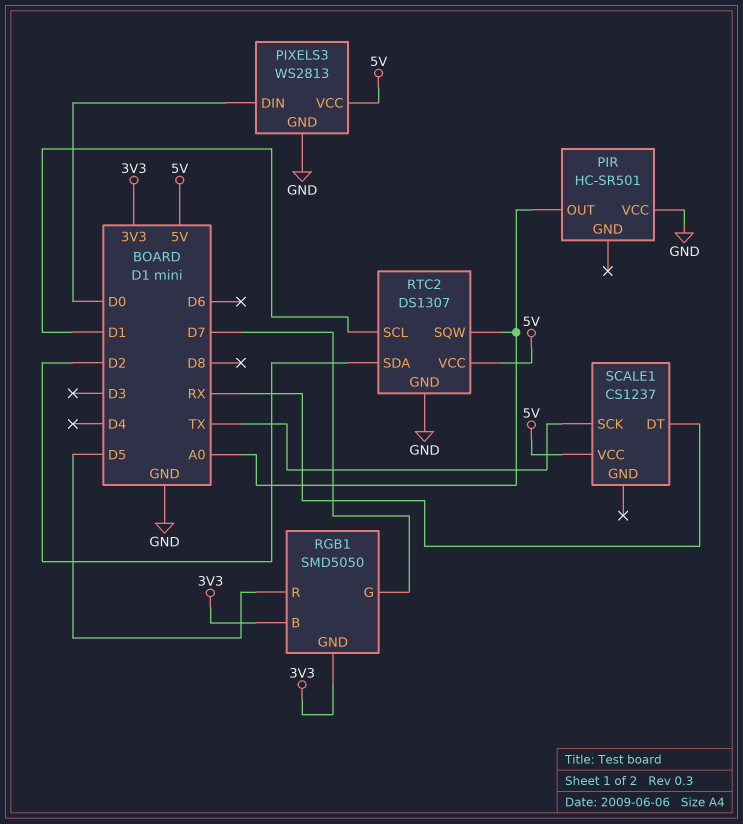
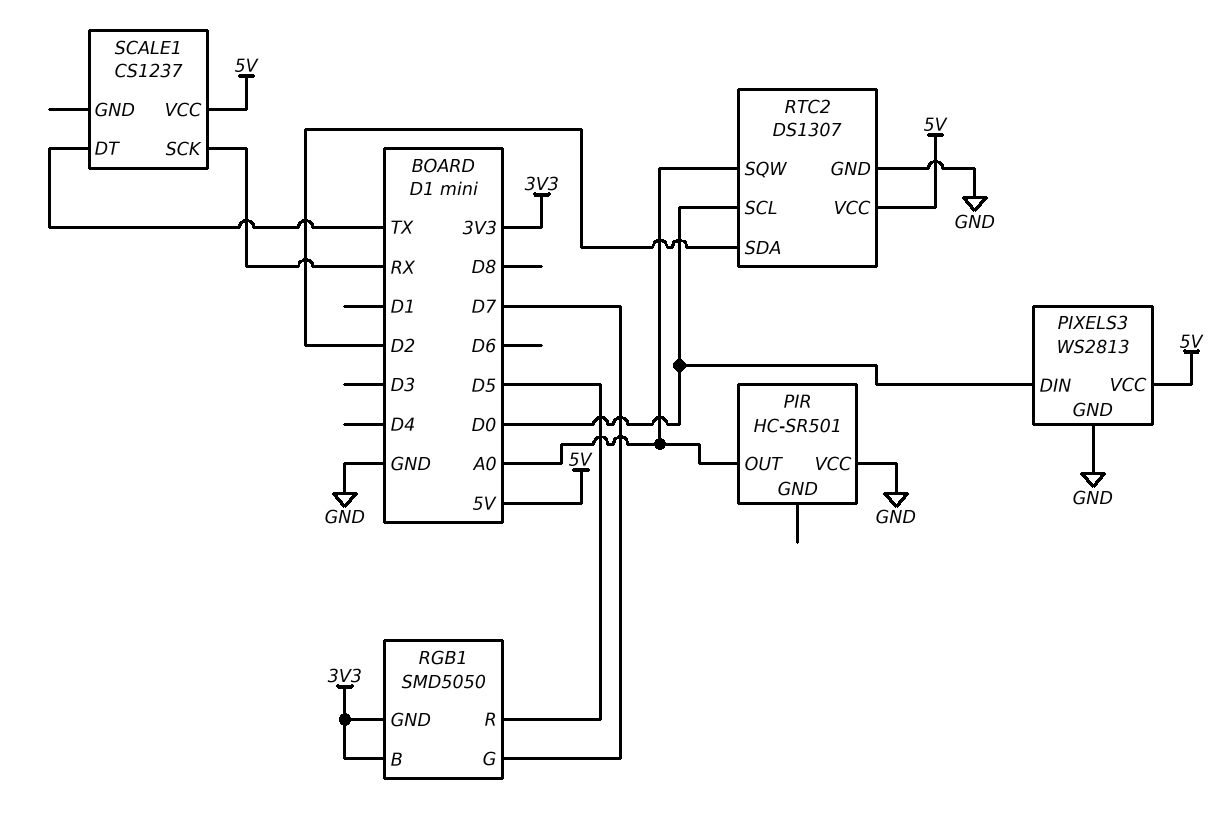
RTC2 pin SCL: D1 -> D0
SCALE1 pin DT: RX -> TX
SCALE1 pin SCK: TX -> RX

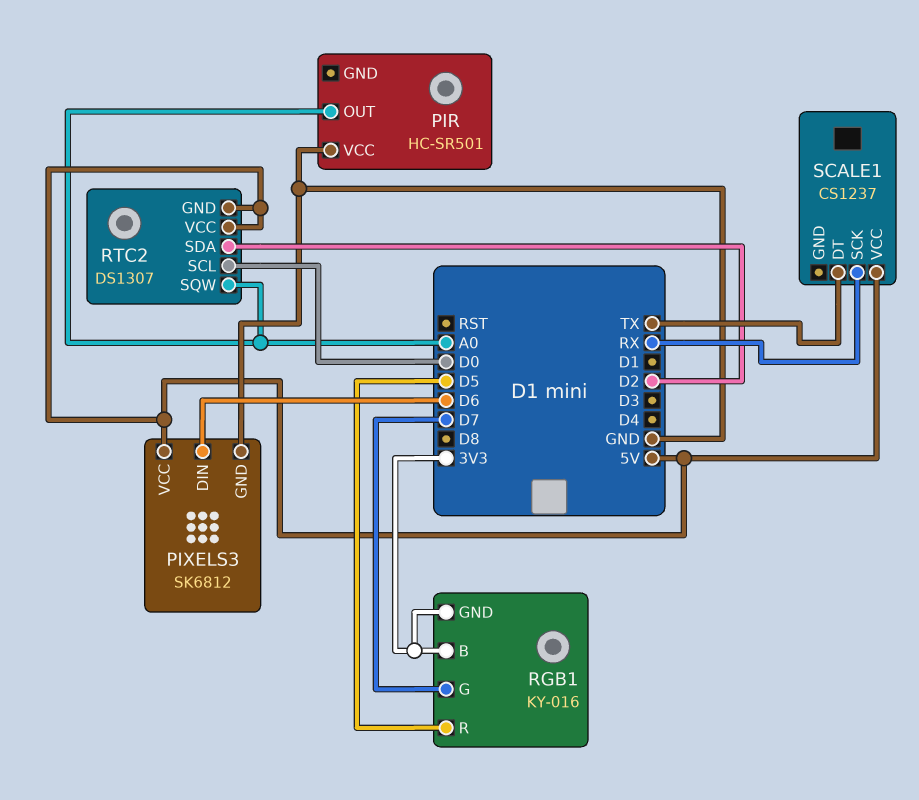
PIXELS3: WS2813 -> SK6812
PIXELS3 pin DIN: D0 -> D6
RGB1: SMD5050 -> KY-016
RTC2 pin GND: GND -> 5V

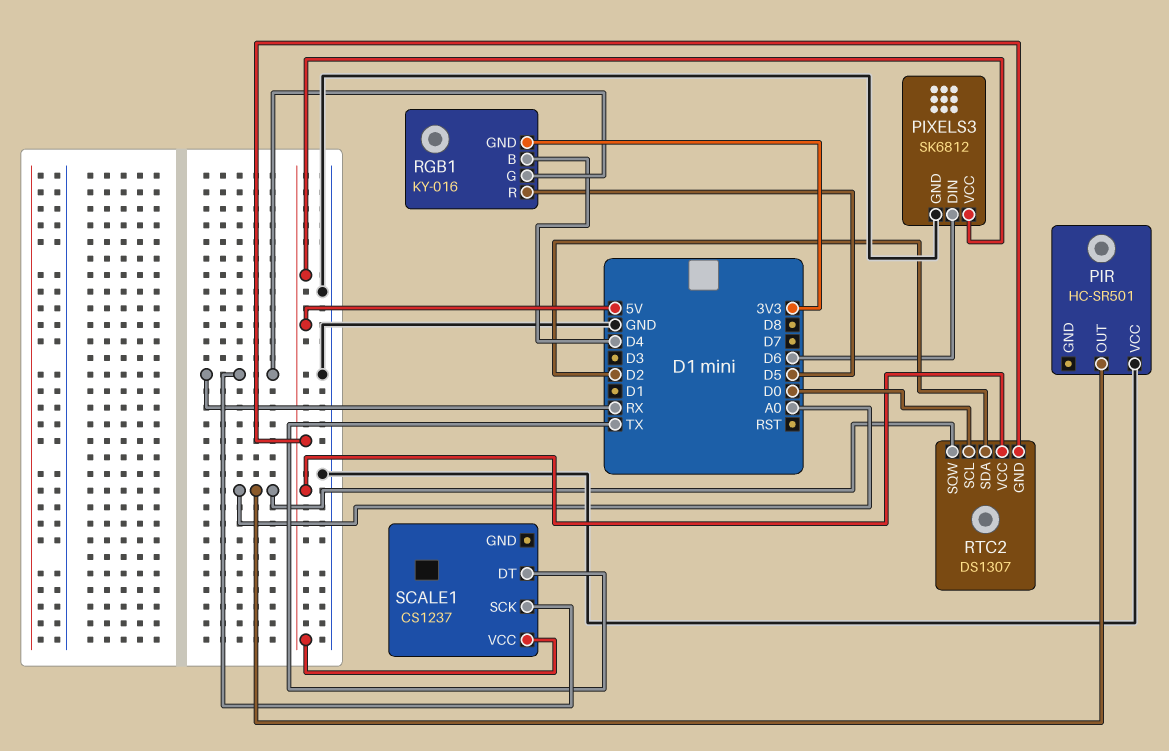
RGB1 pin B: 3V3 -> D4
RGB1 pin G: D7 -> RX

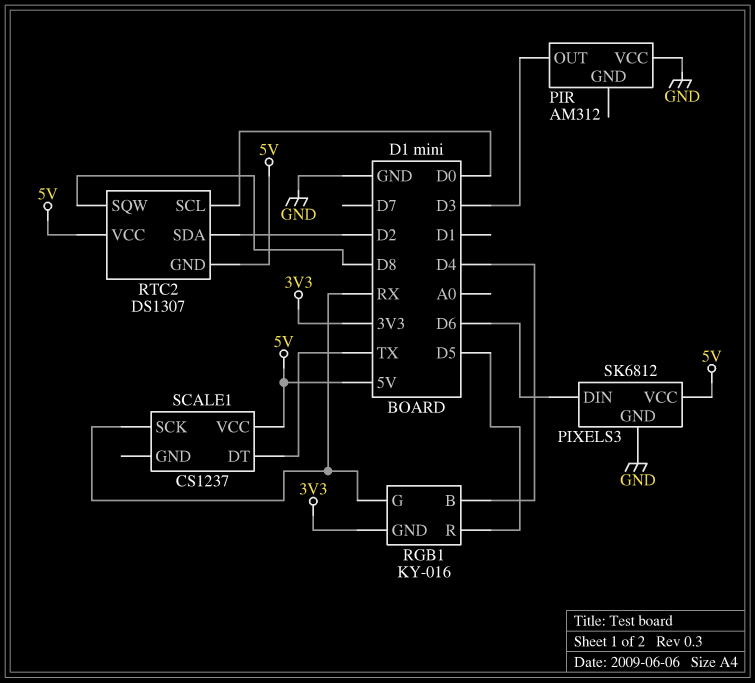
PIR: HC-SR501 -> AM312
PIR pin OUT: A0 -> D3
RTC2 pin SQW: A0 -> D8

